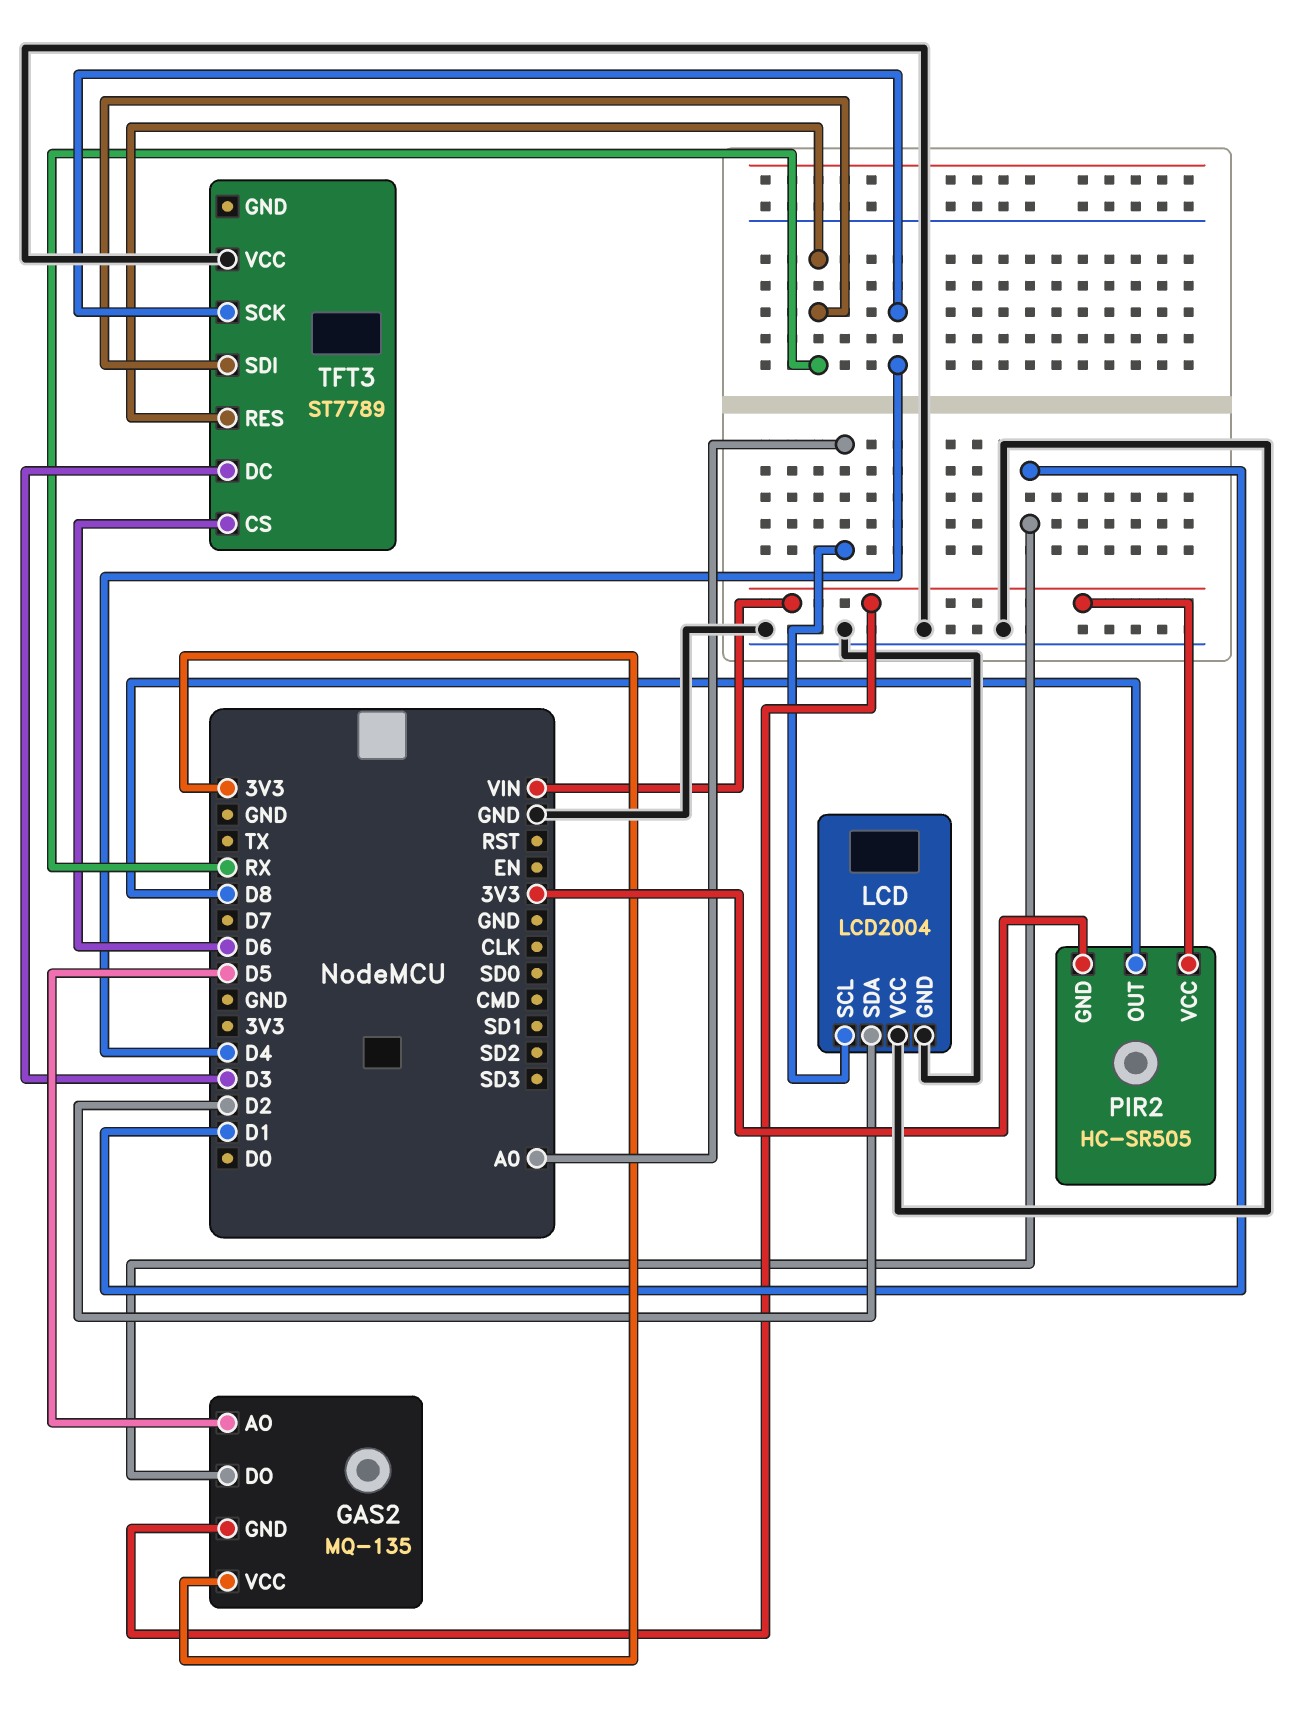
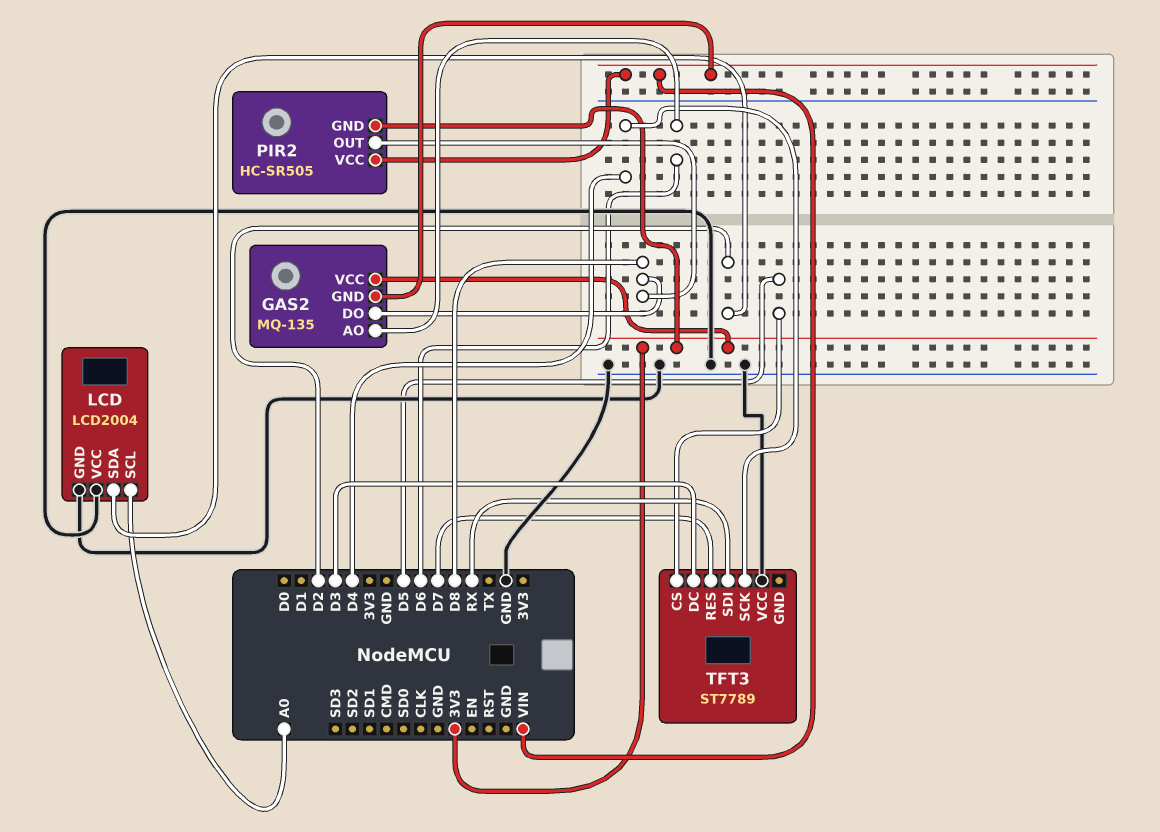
GAS2 pin AO: D5 -> D6
GAS2 pin DO: D1 -> D8
TFT3 pin CS: D6 -> D5
TFT3 pin RES: RX -> D7

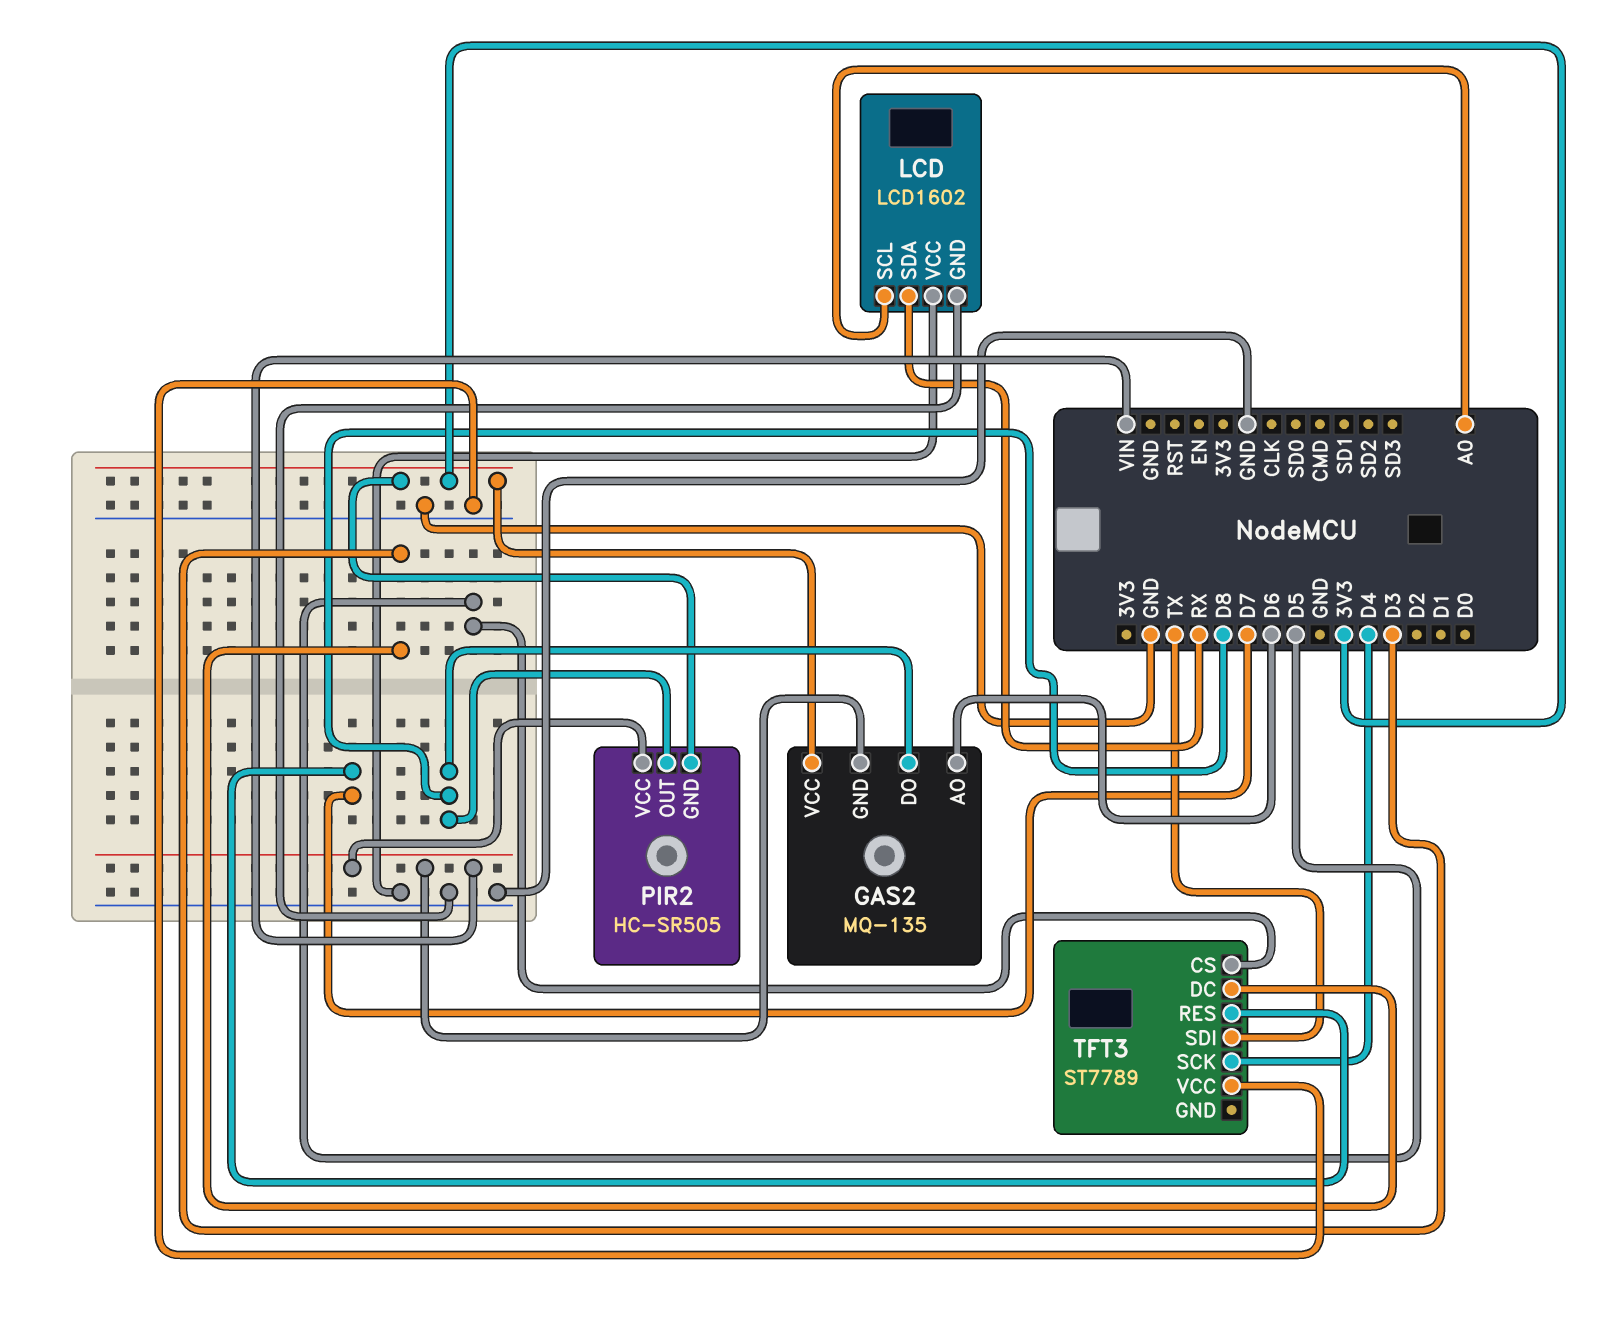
LCD: LCD2004 -> LCD1602
LCD pin SDA: D2 -> RX
TFT3 pin SDI: RX -> TX

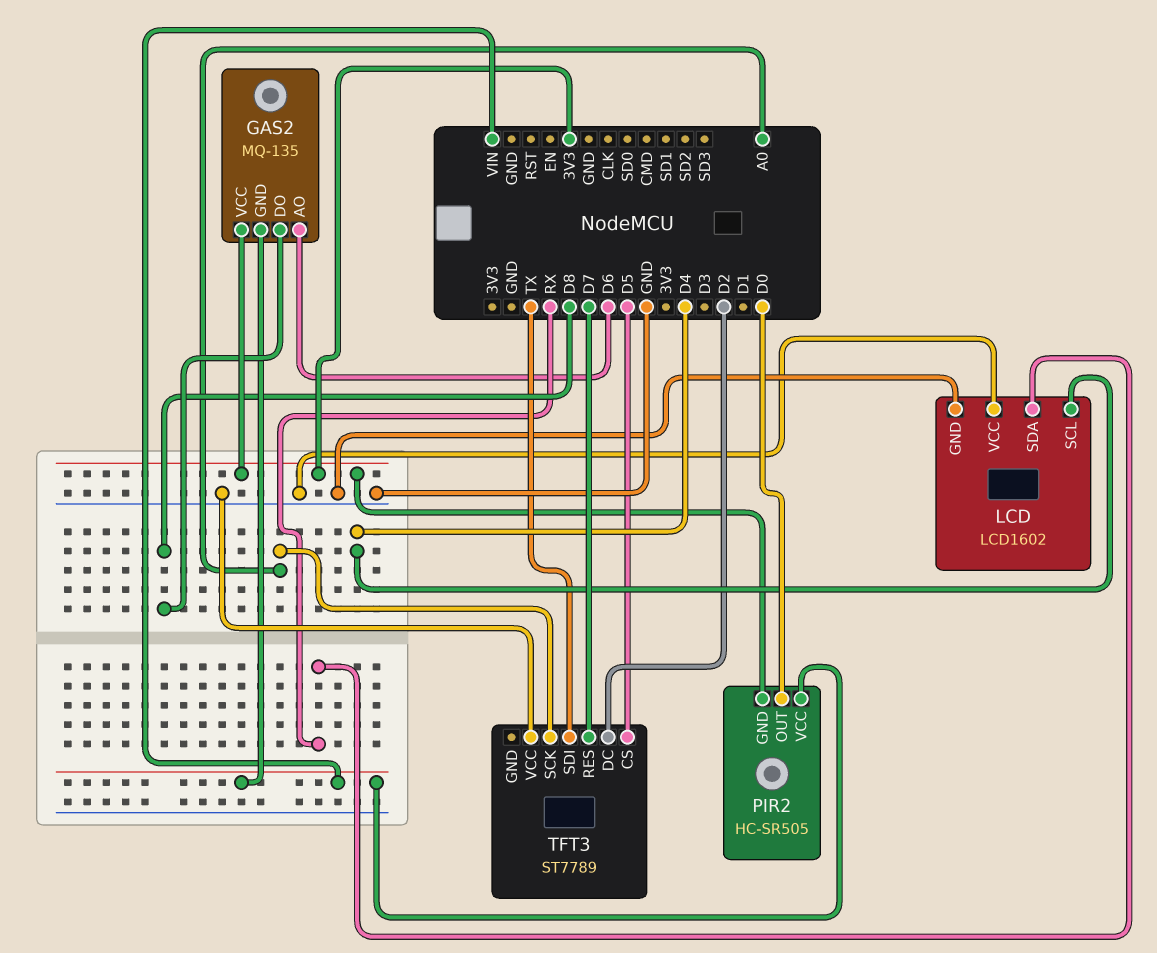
LCD pin SCL: A0 -> D4
PIR2 pin OUT: D8 -> D0
TFT3 pin DC: D3 -> D2
TFT3 pin SCK: D4 -> A0

